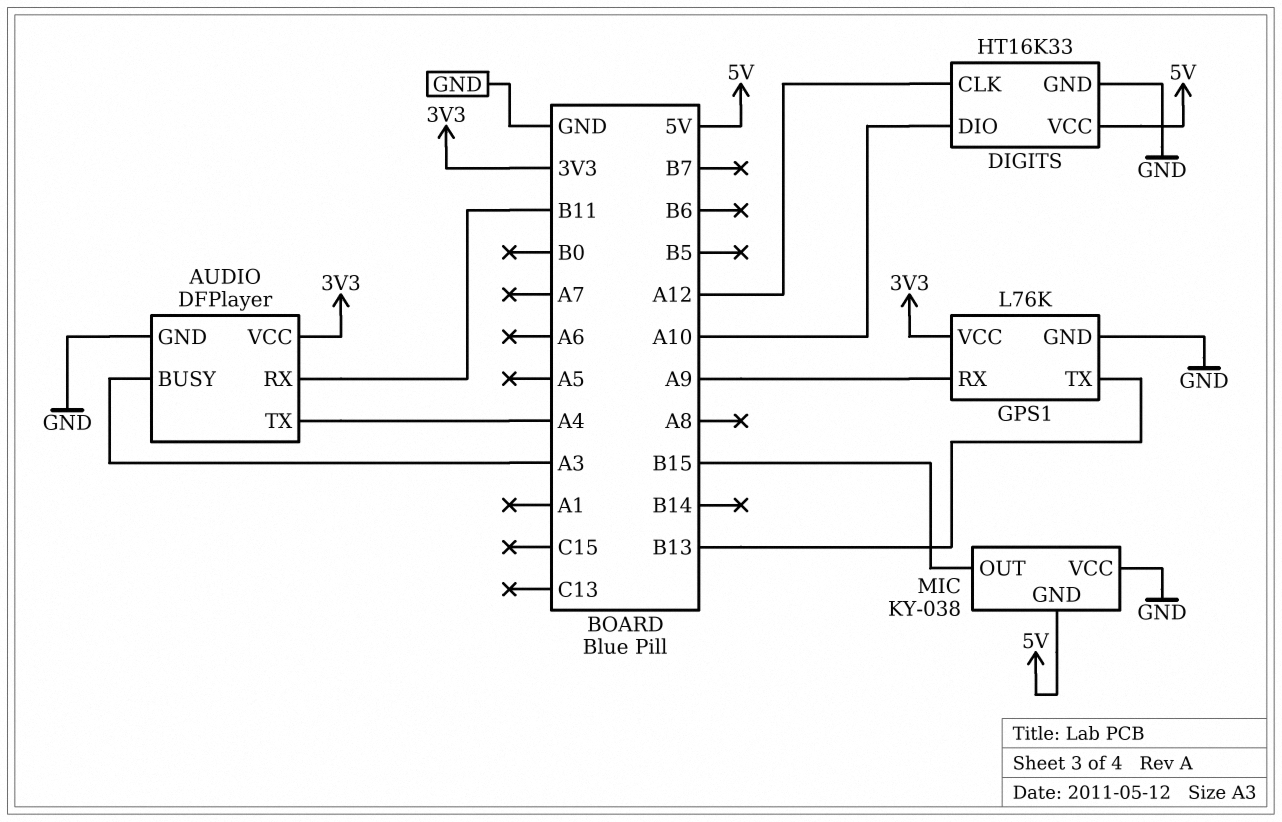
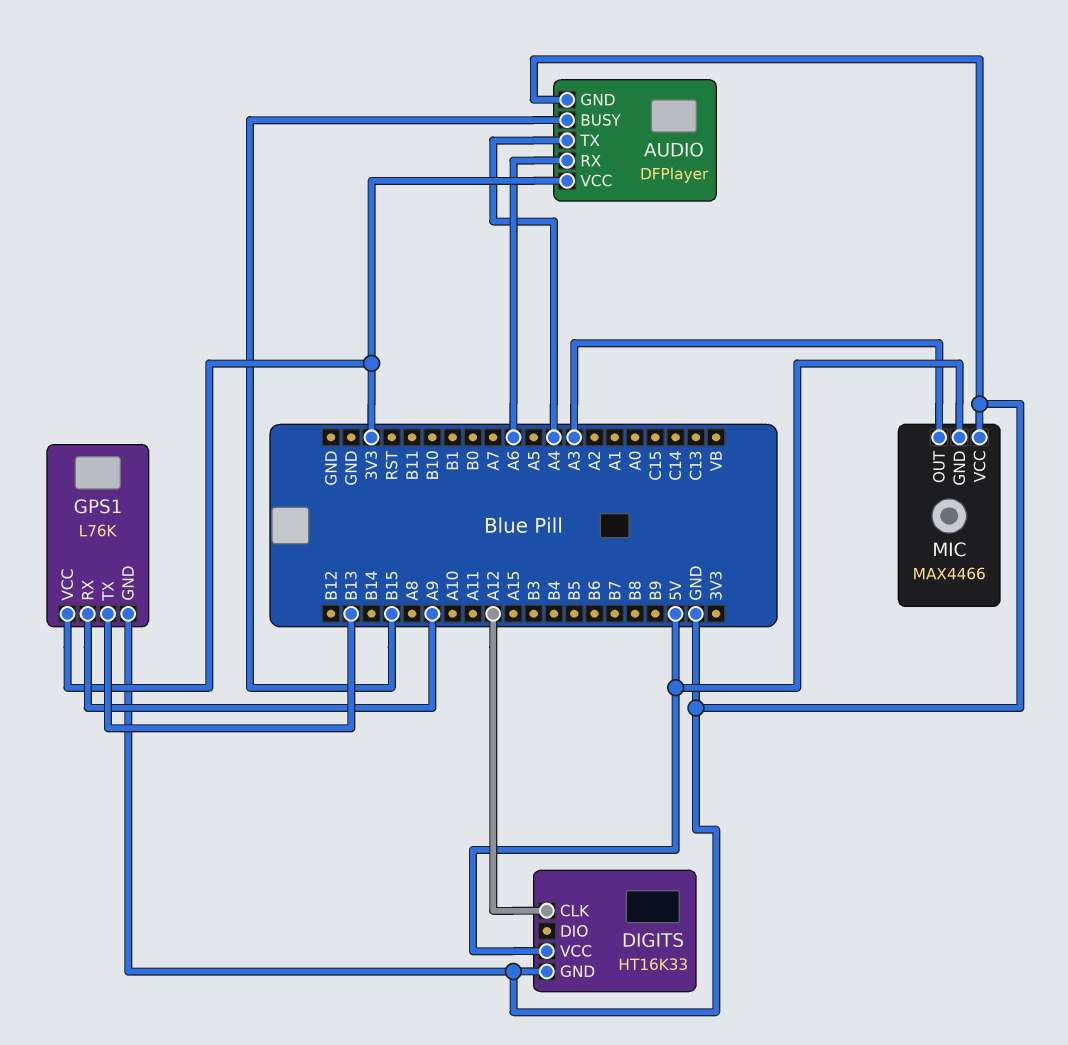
AUDIO pin BUSY: A3 -> B15
AUDIO pin RX: B11 -> A6
DIGITS pin DIO: A10 -> none
MIC: KY-038 -> MAX4466
MIC pin OUT: B15 -> A3

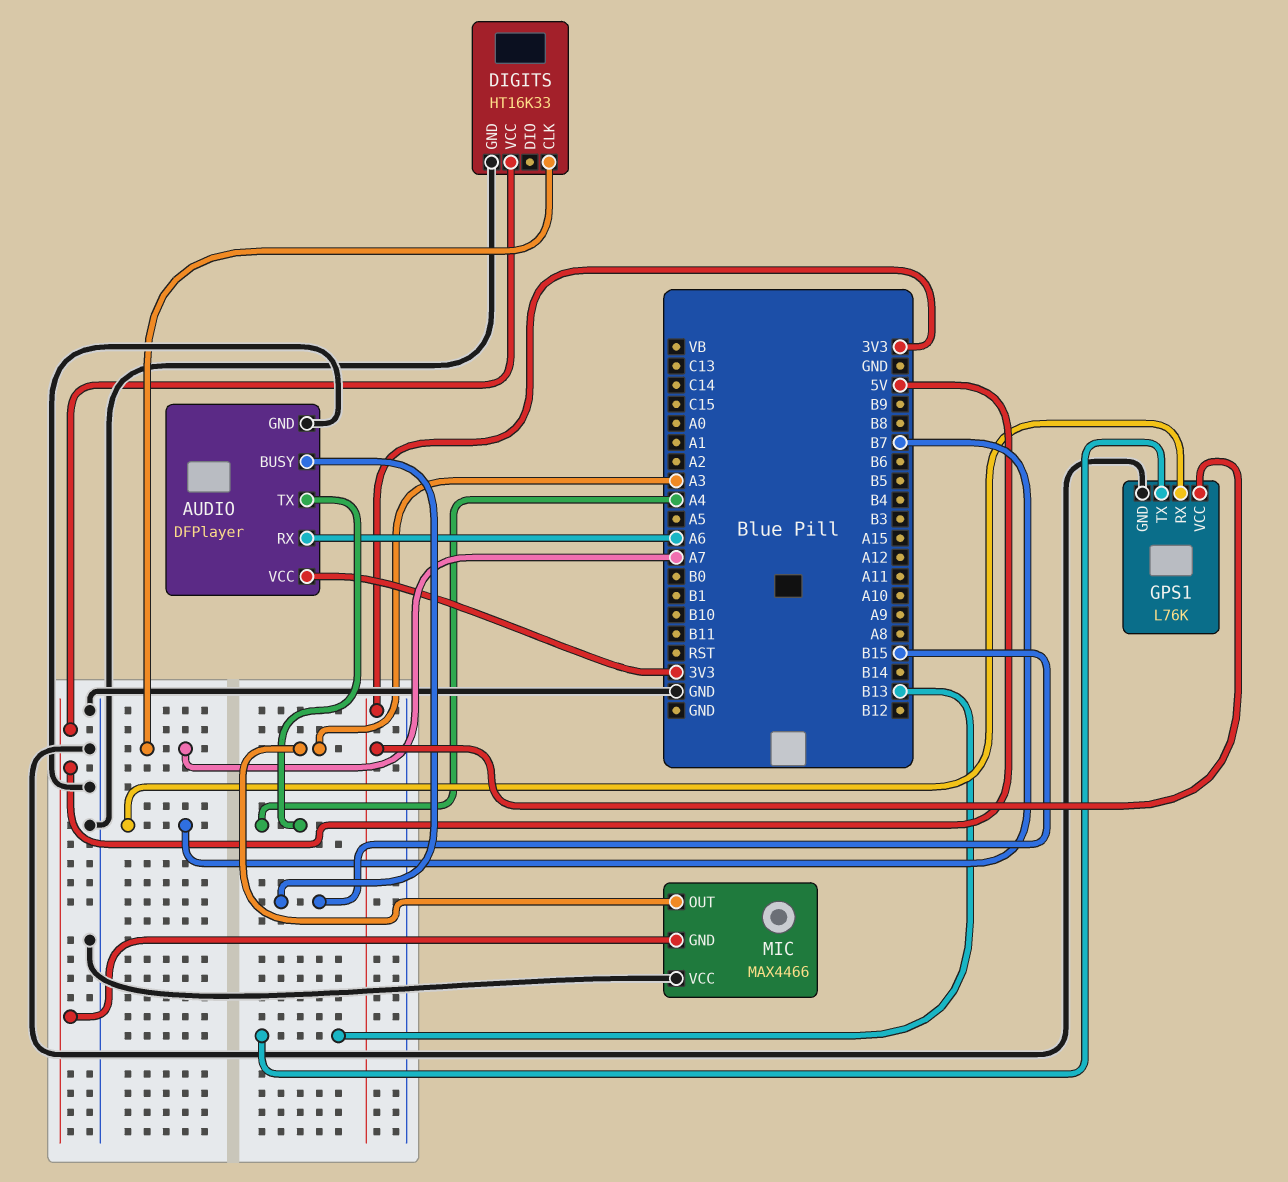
DIGITS pin CLK: A12 -> A7
GPS1 pin RX: A9 -> B7

